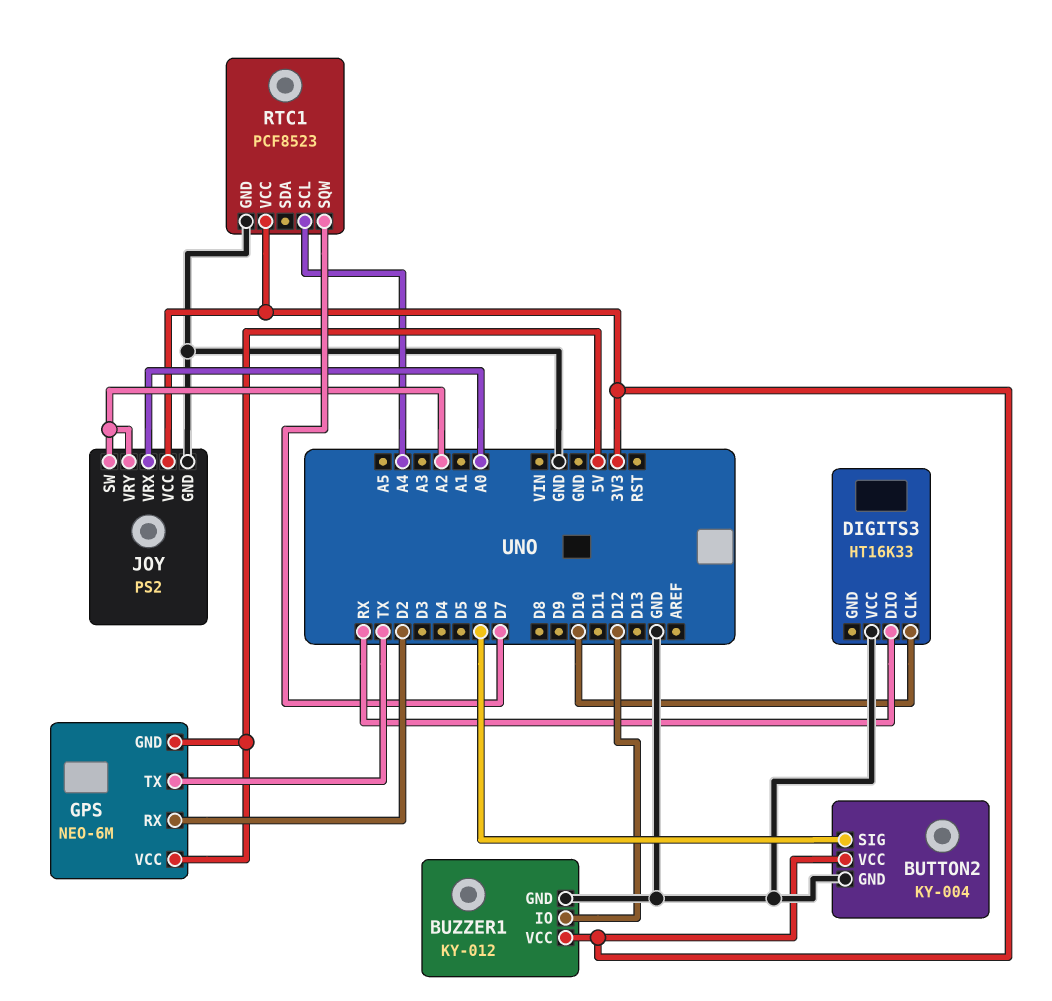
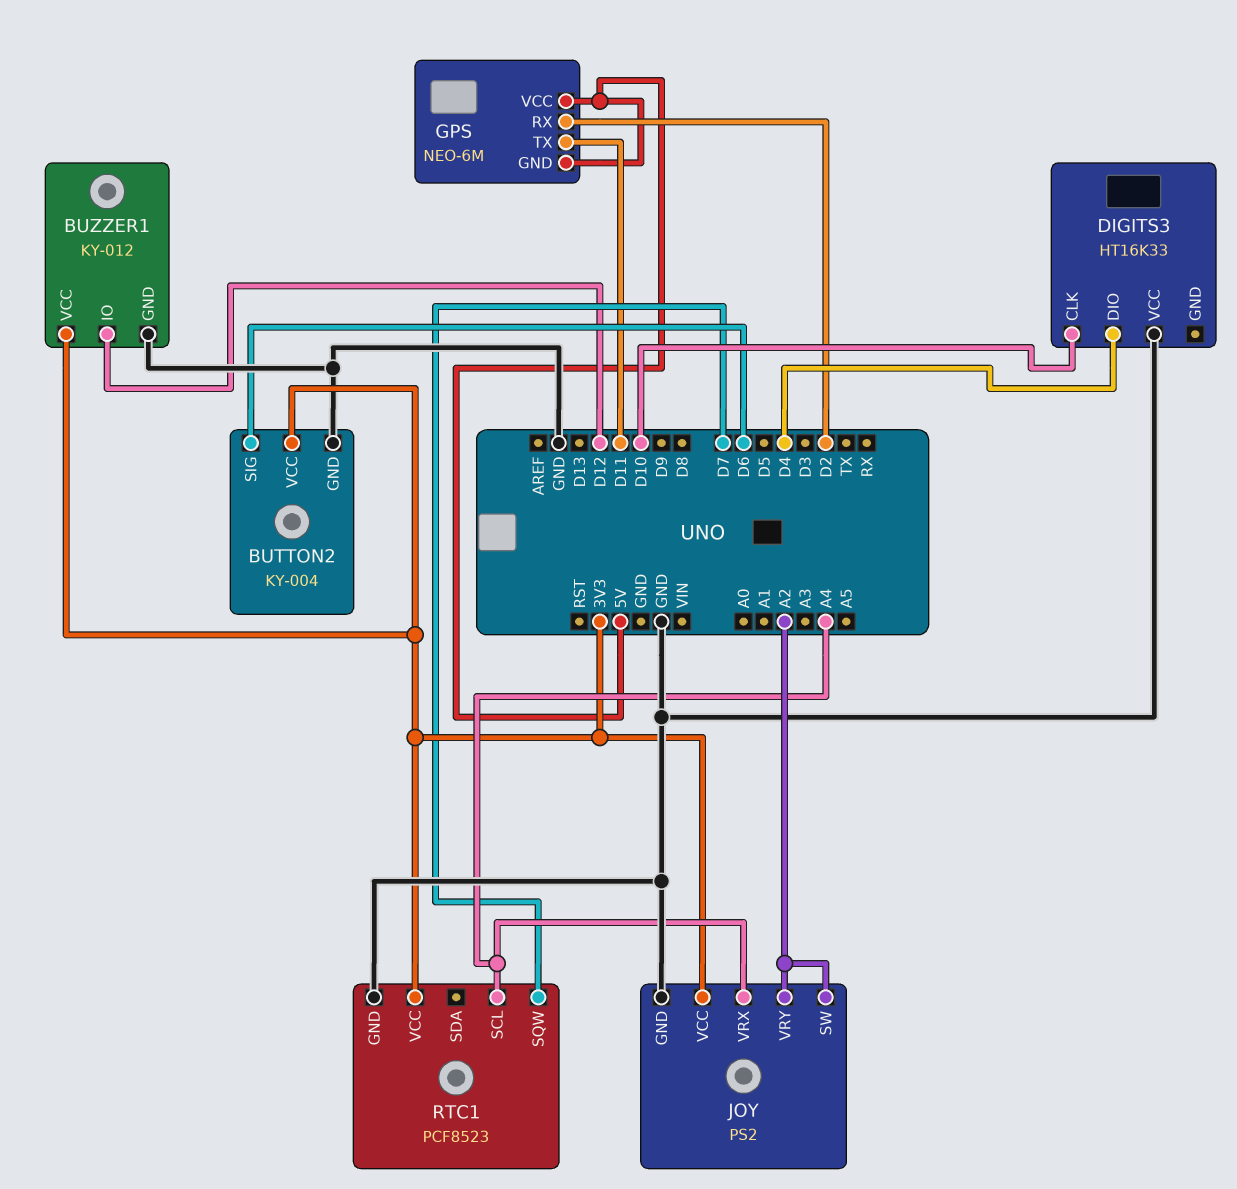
DIGITS3 pin DIO: RX -> D4
GPS pin TX: TX -> D11
JOY pin VRX: A0 -> A4

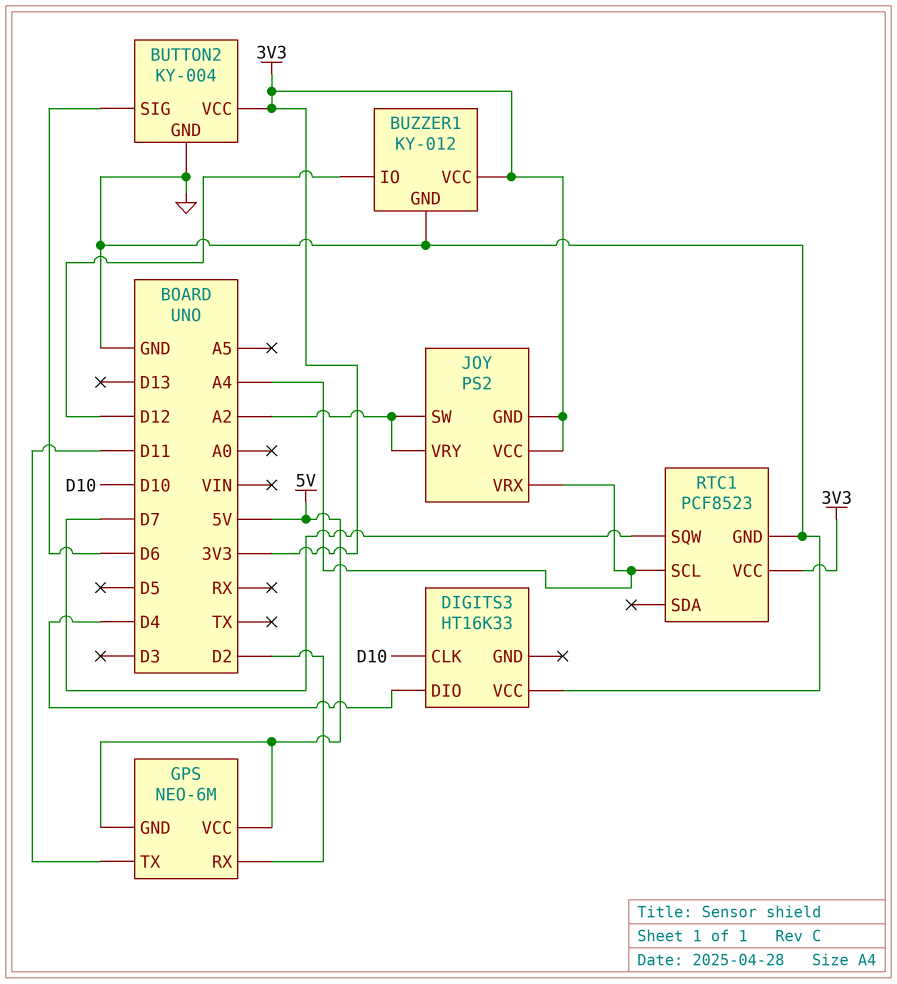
JOY pin GND: GND -> 3V3

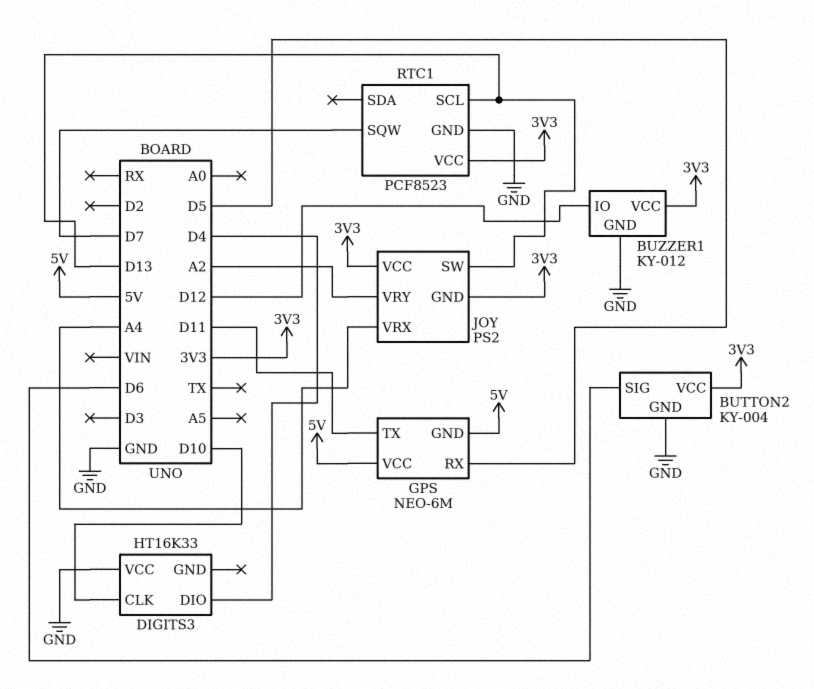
GPS pin RX: D2 -> D5
JOY pin SW: A2 -> D13
RTC1 pin SCL: A4 -> D13

